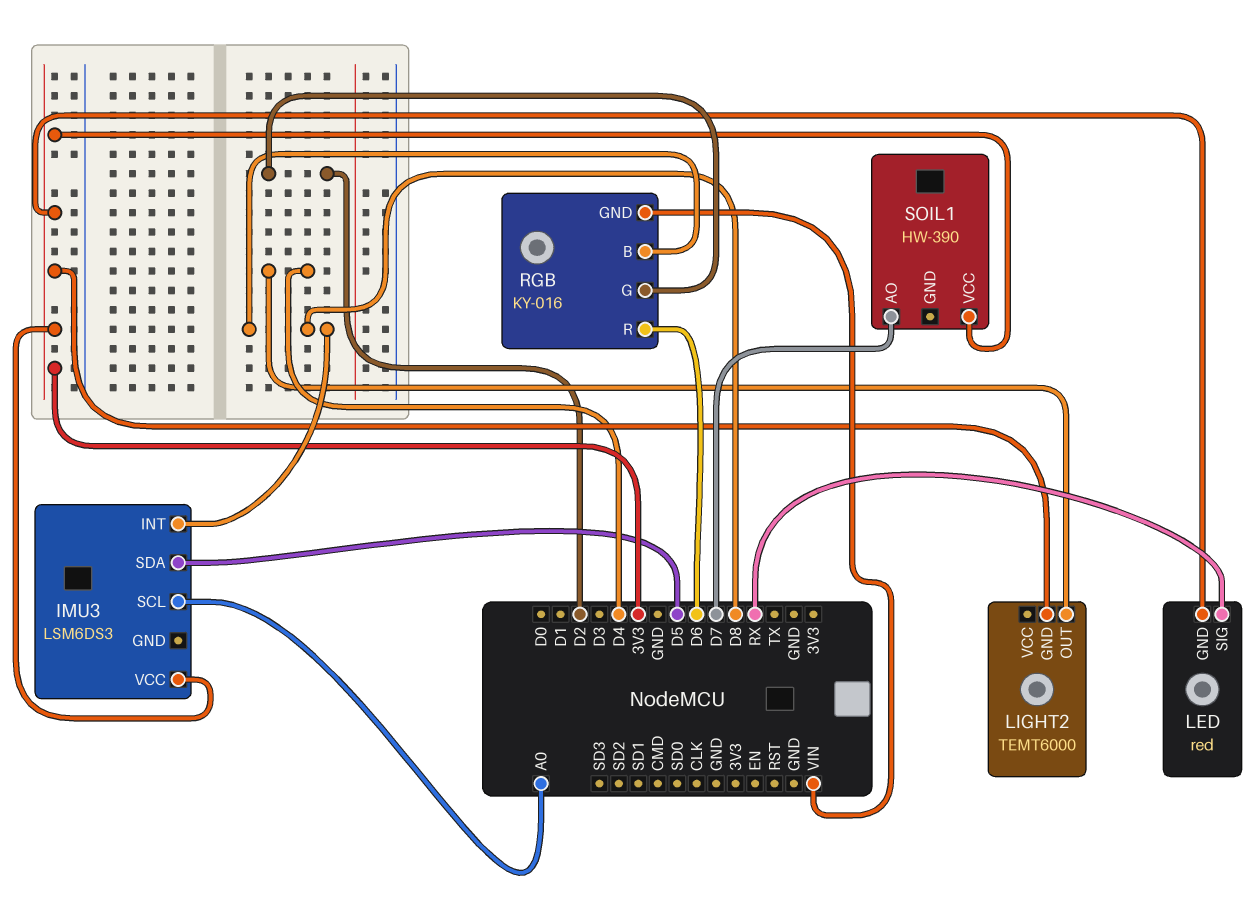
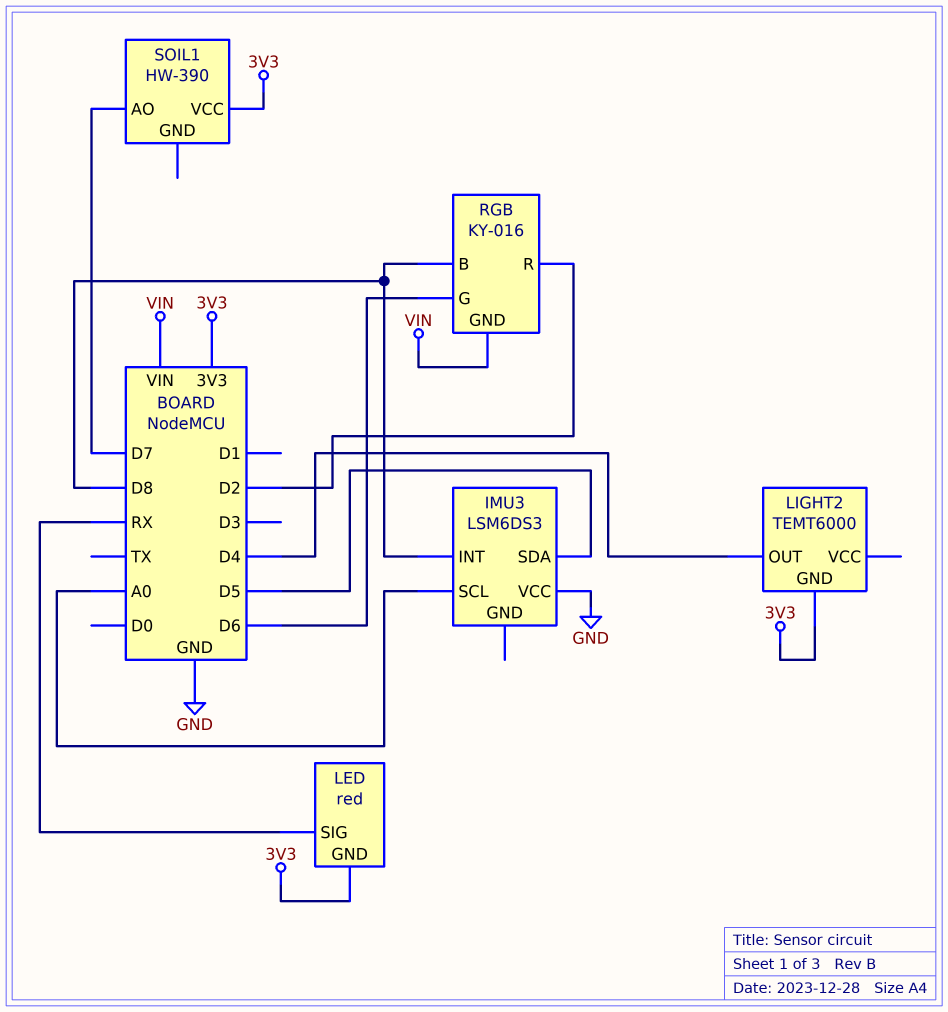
IMU3 pin VCC: 3V3 -> GND
RGB pin G: D2 -> D6
RGB pin R: D6 -> D2

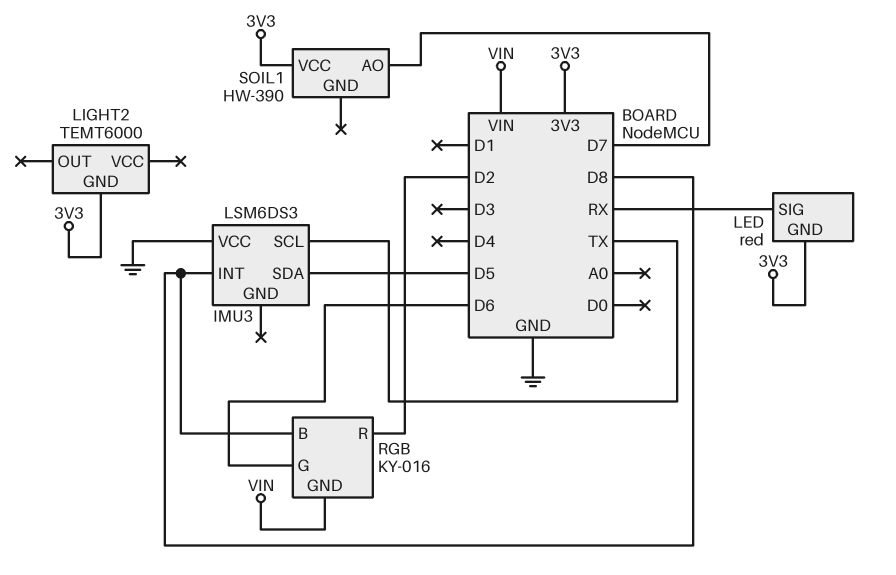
IMU3 pin SCL: A0 -> TX
LIGHT2 pin OUT: D4 -> none

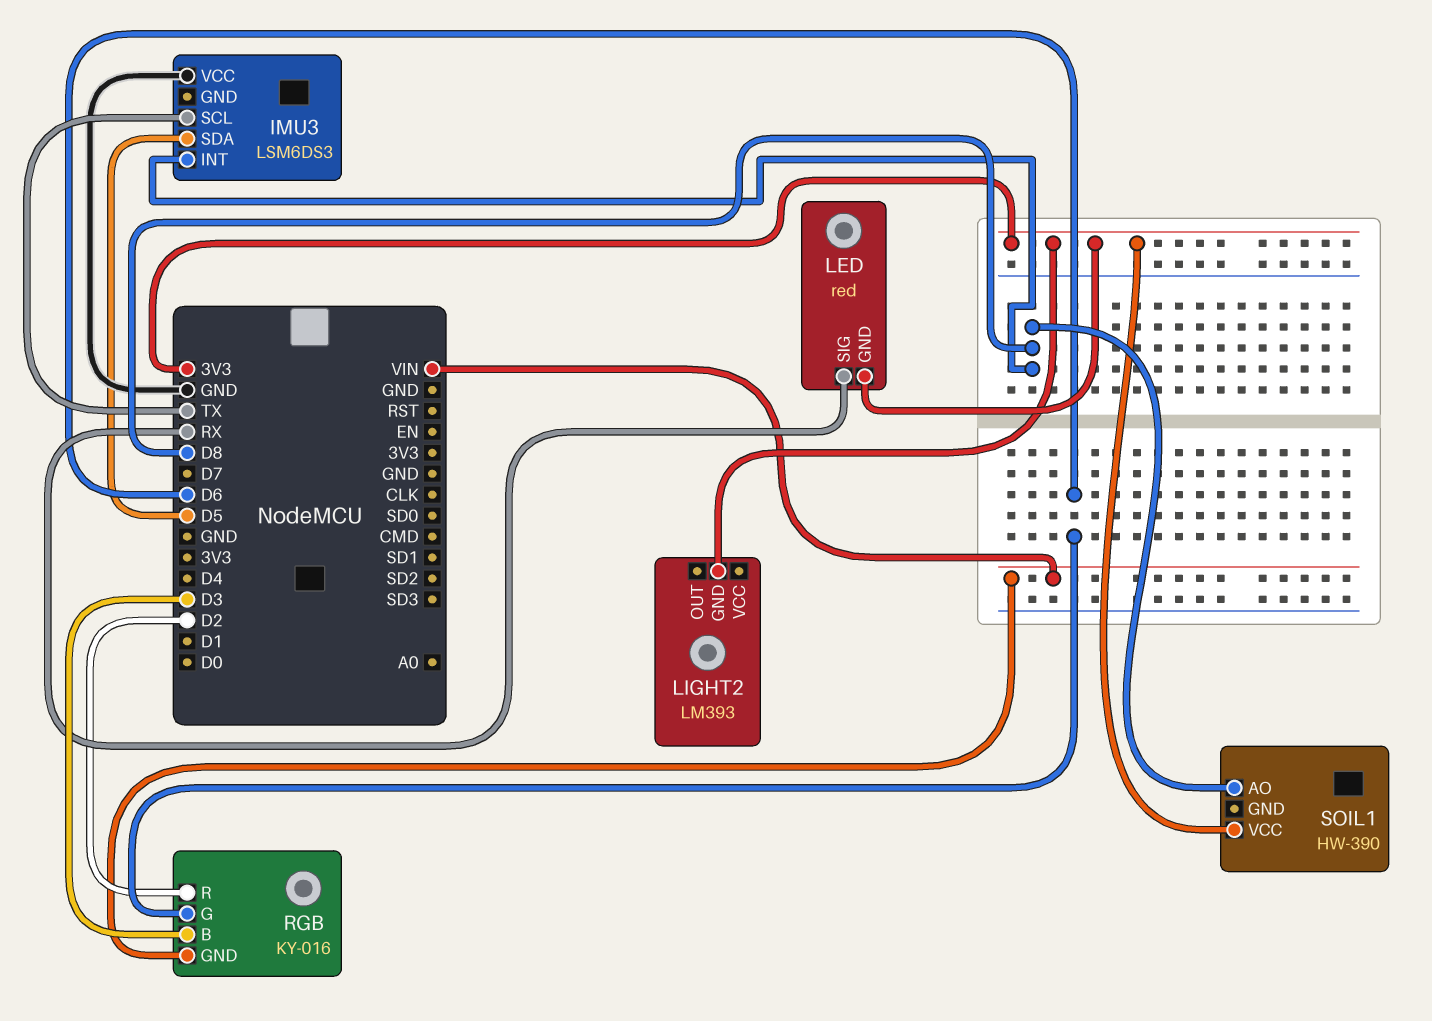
LIGHT2: TEMT6000 -> LM393
RGB pin B: D8 -> D3
SOIL1 pin AO: D7 -> D8

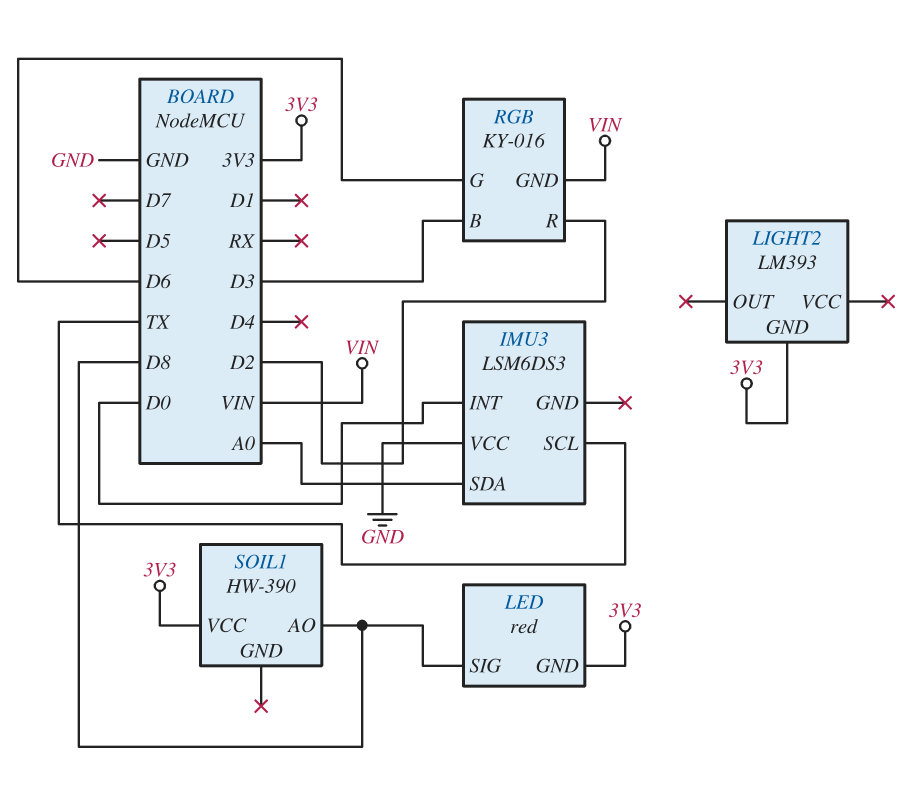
IMU3 pin INT: D8 -> D0
IMU3 pin SDA: D5 -> A0
LED pin SIG: RX -> D8

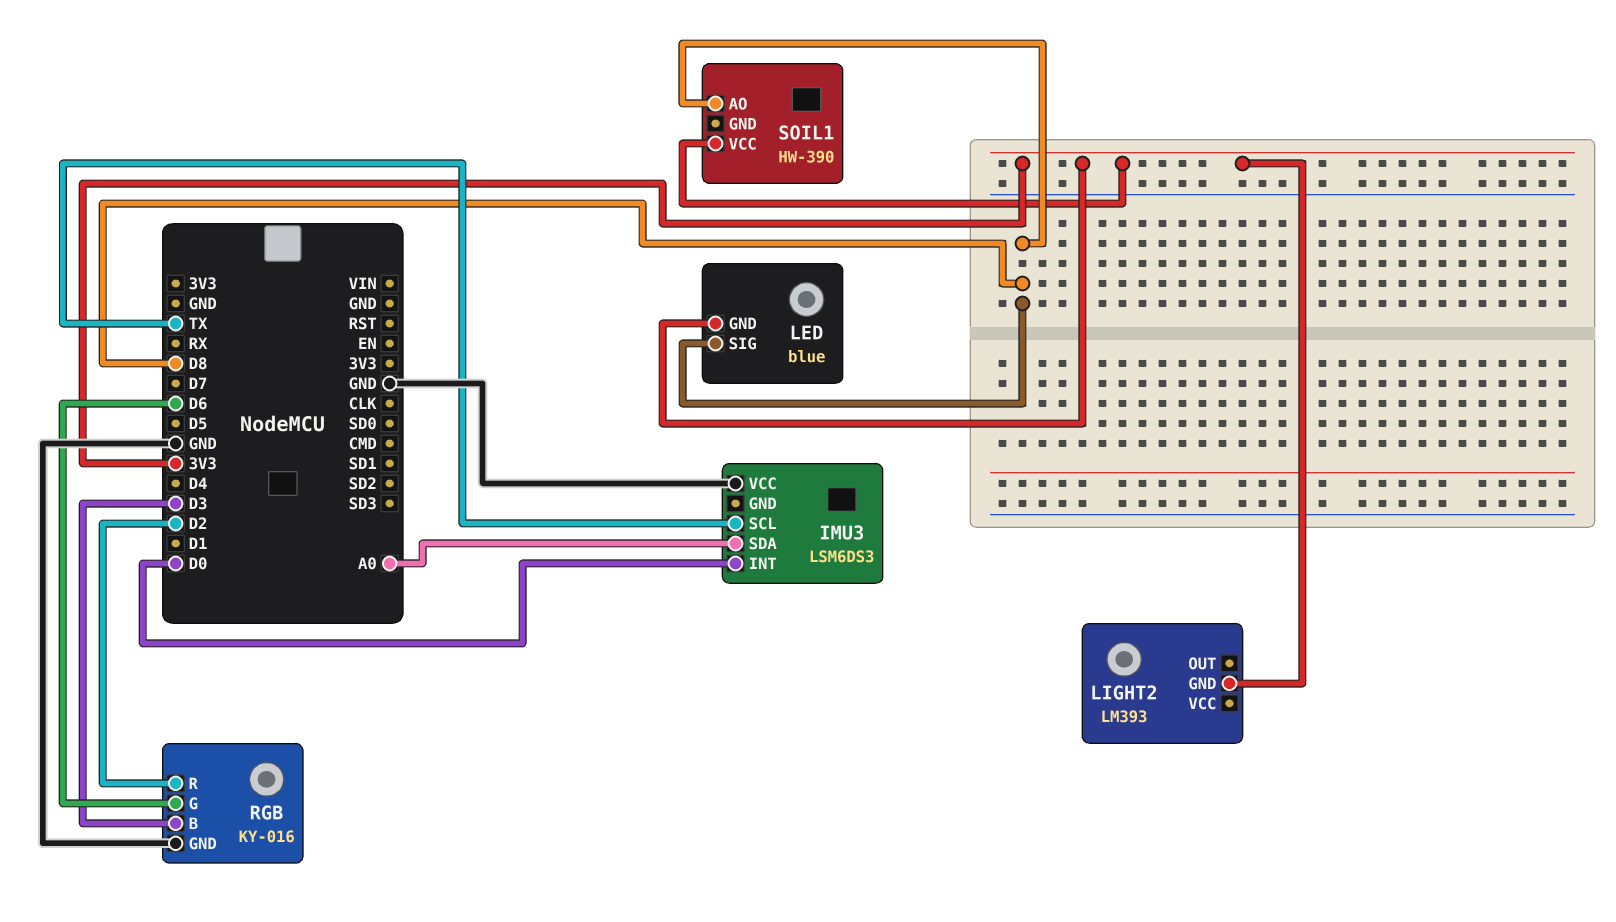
LED: red -> blue
RGB pin GND: VIN -> GND

